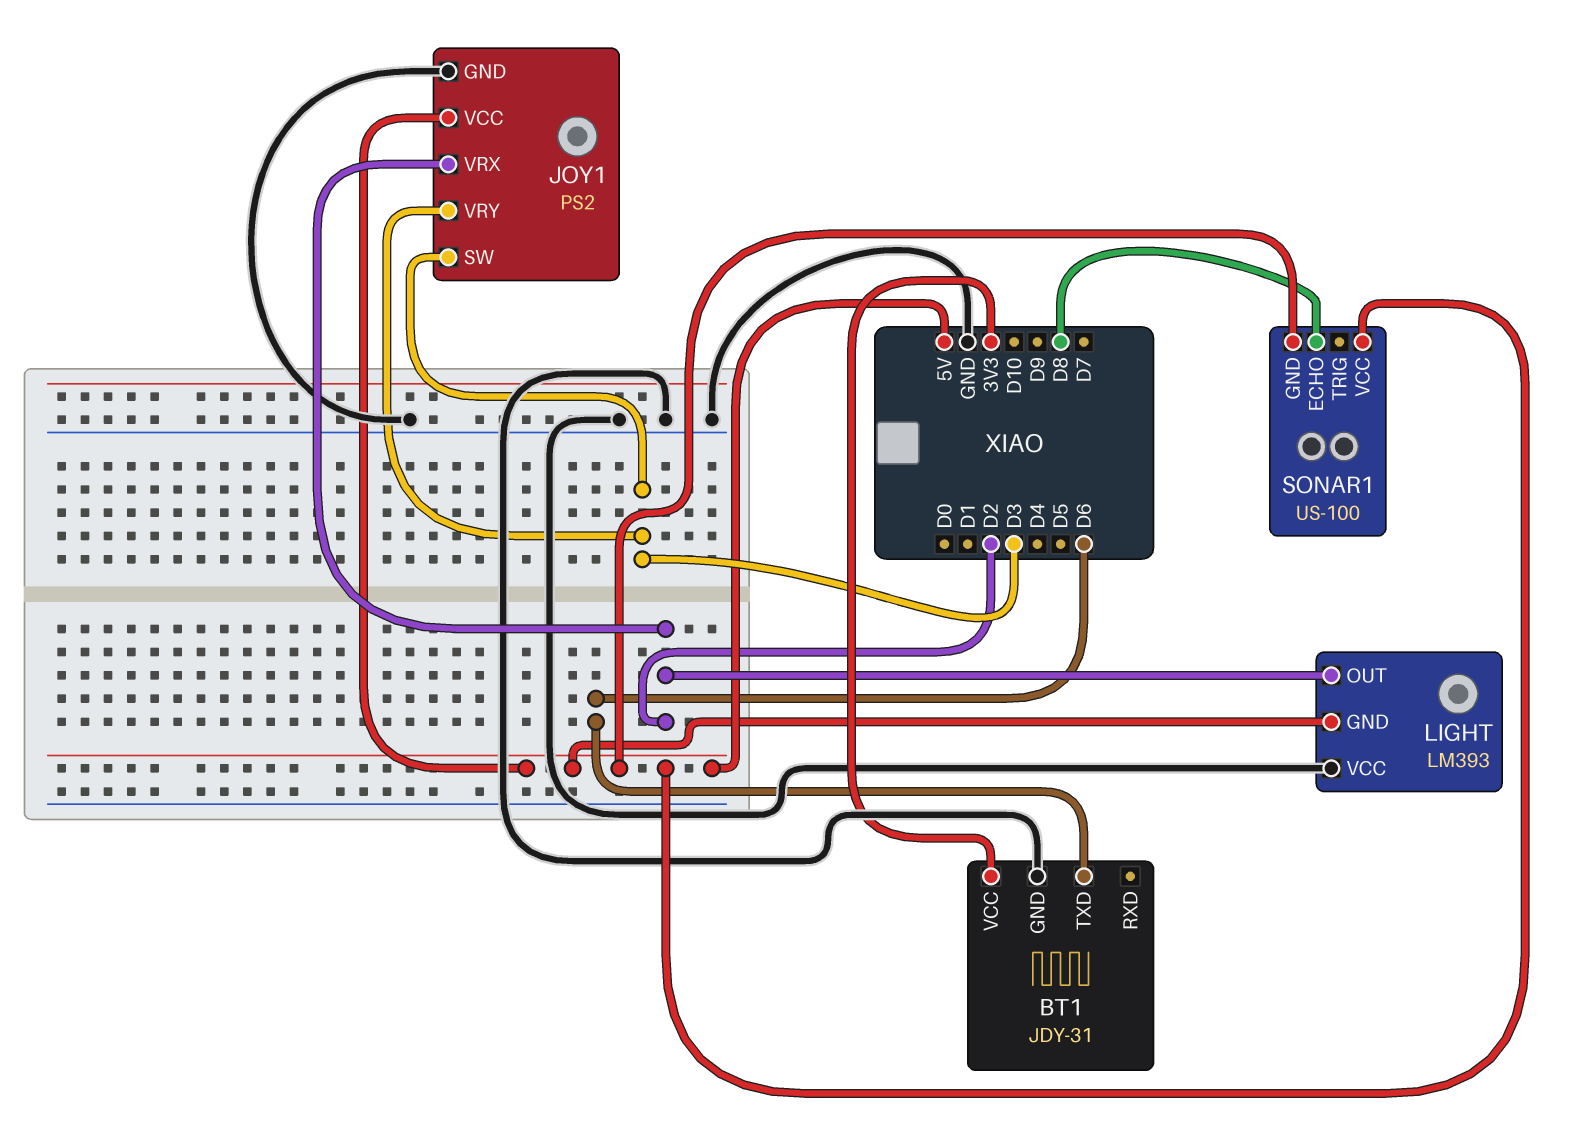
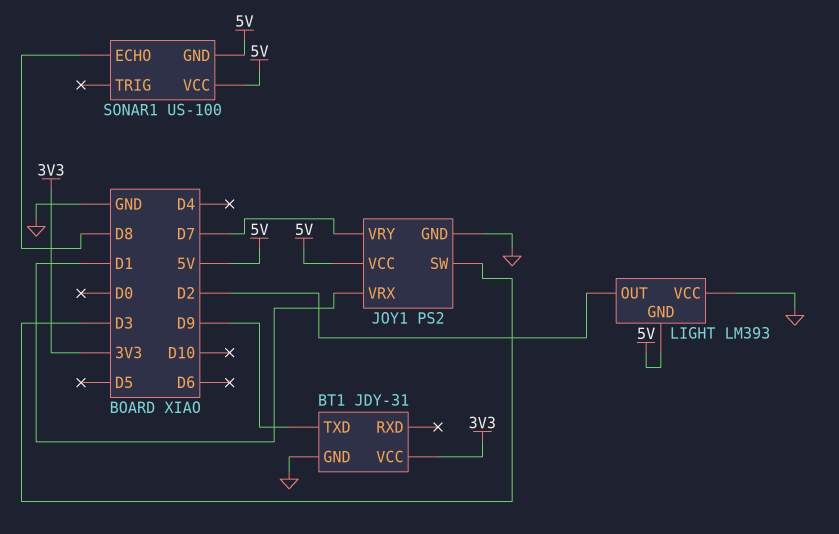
BT1 pin TXD: D6 -> D9
JOY1 pin VRX: D2 -> D1
JOY1 pin VRY: D3 -> D7

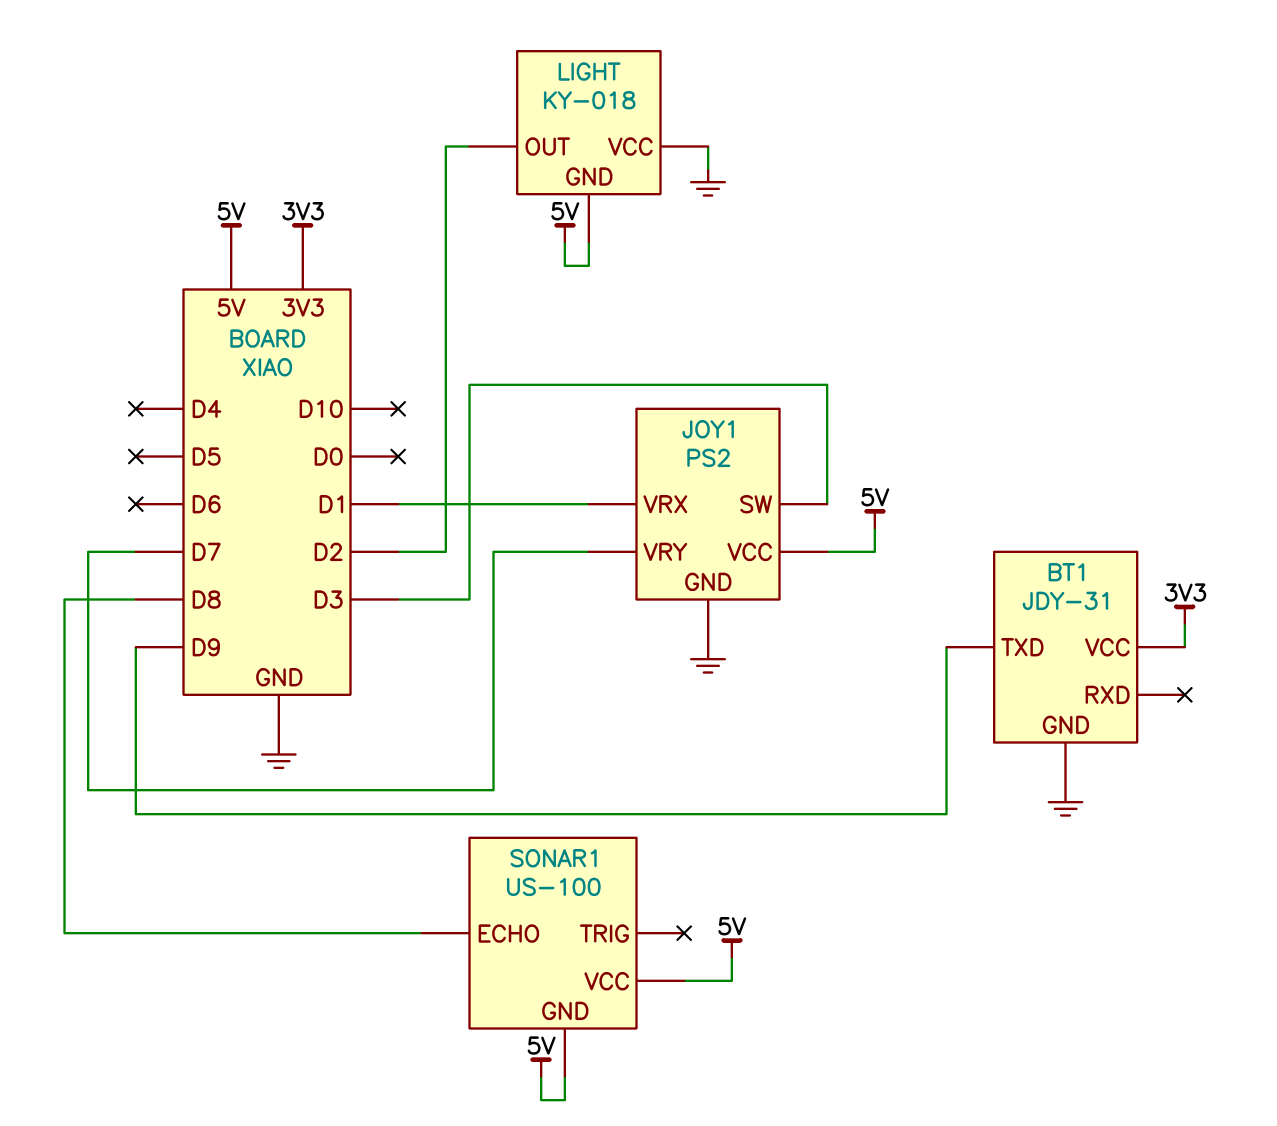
LIGHT: LM393 -> KY-018

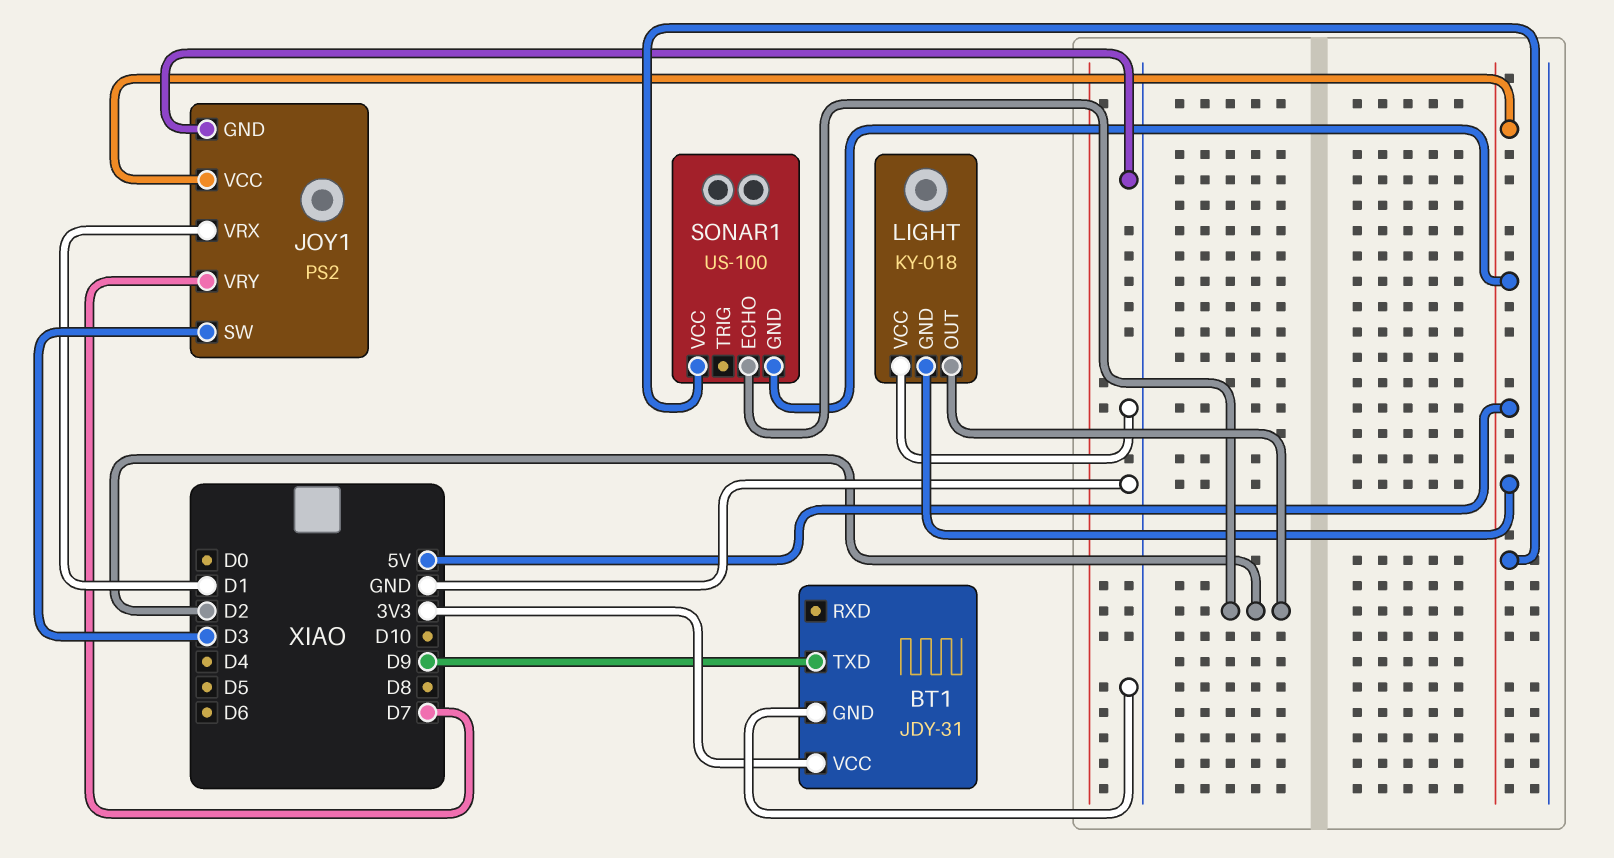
SONAR1 pin ECHO: D8 -> D2

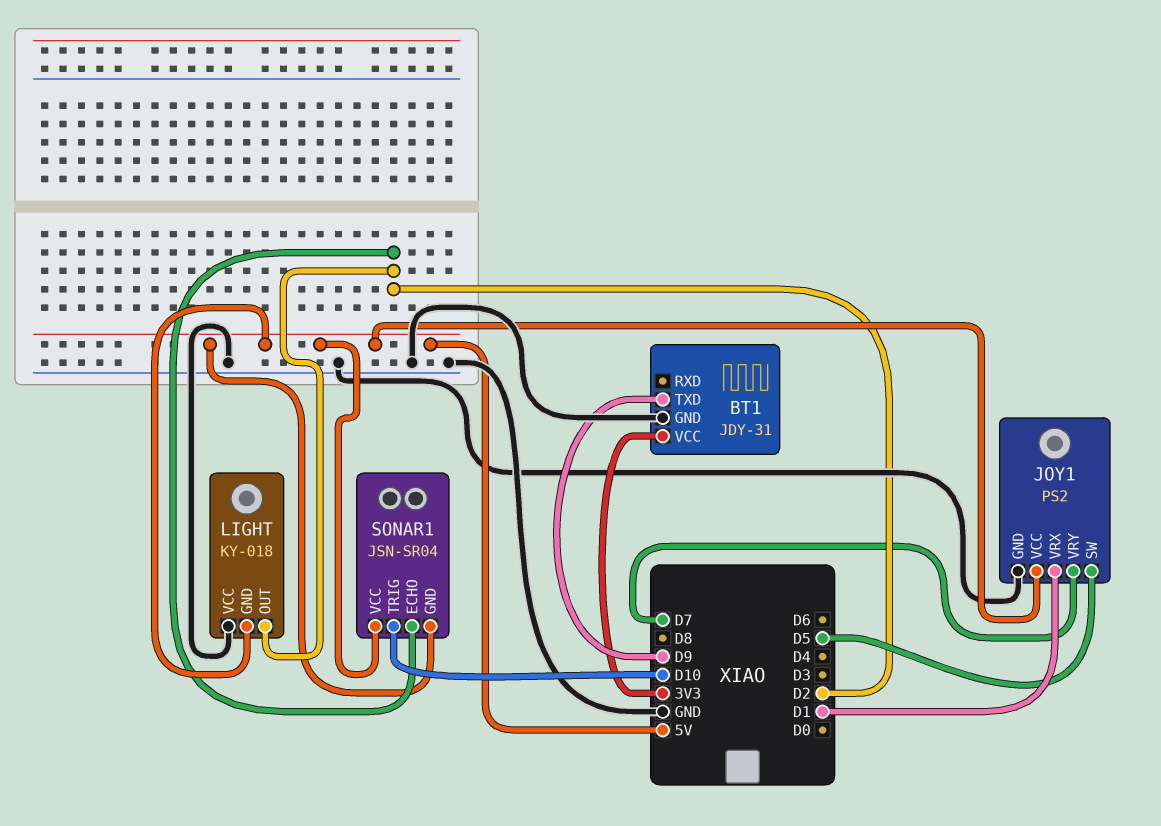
JOY1 pin SW: D3 -> D5
SONAR1: US-100 -> JSN-SR04
SONAR1 pin TRIG: none -> D10

